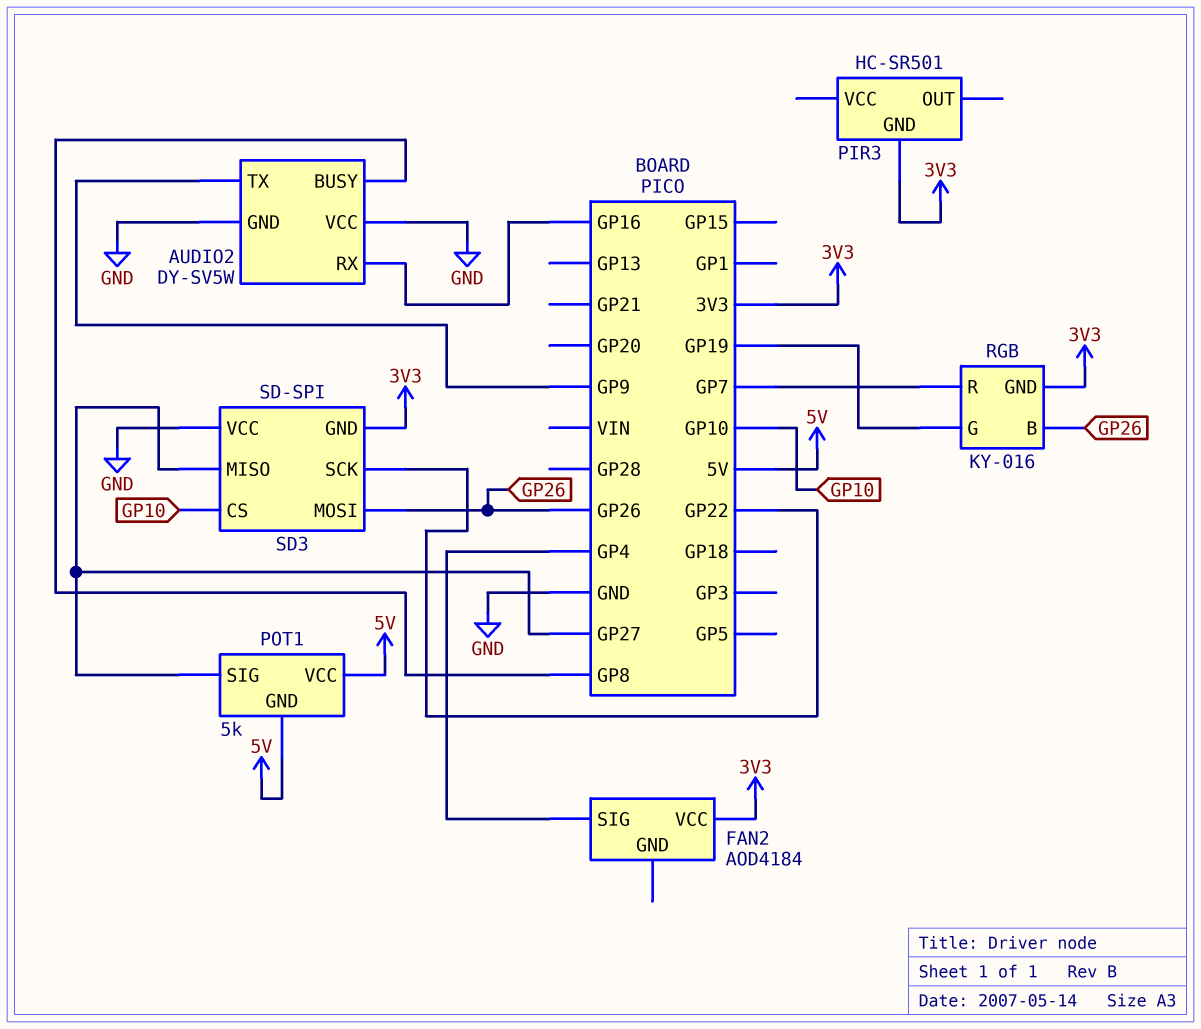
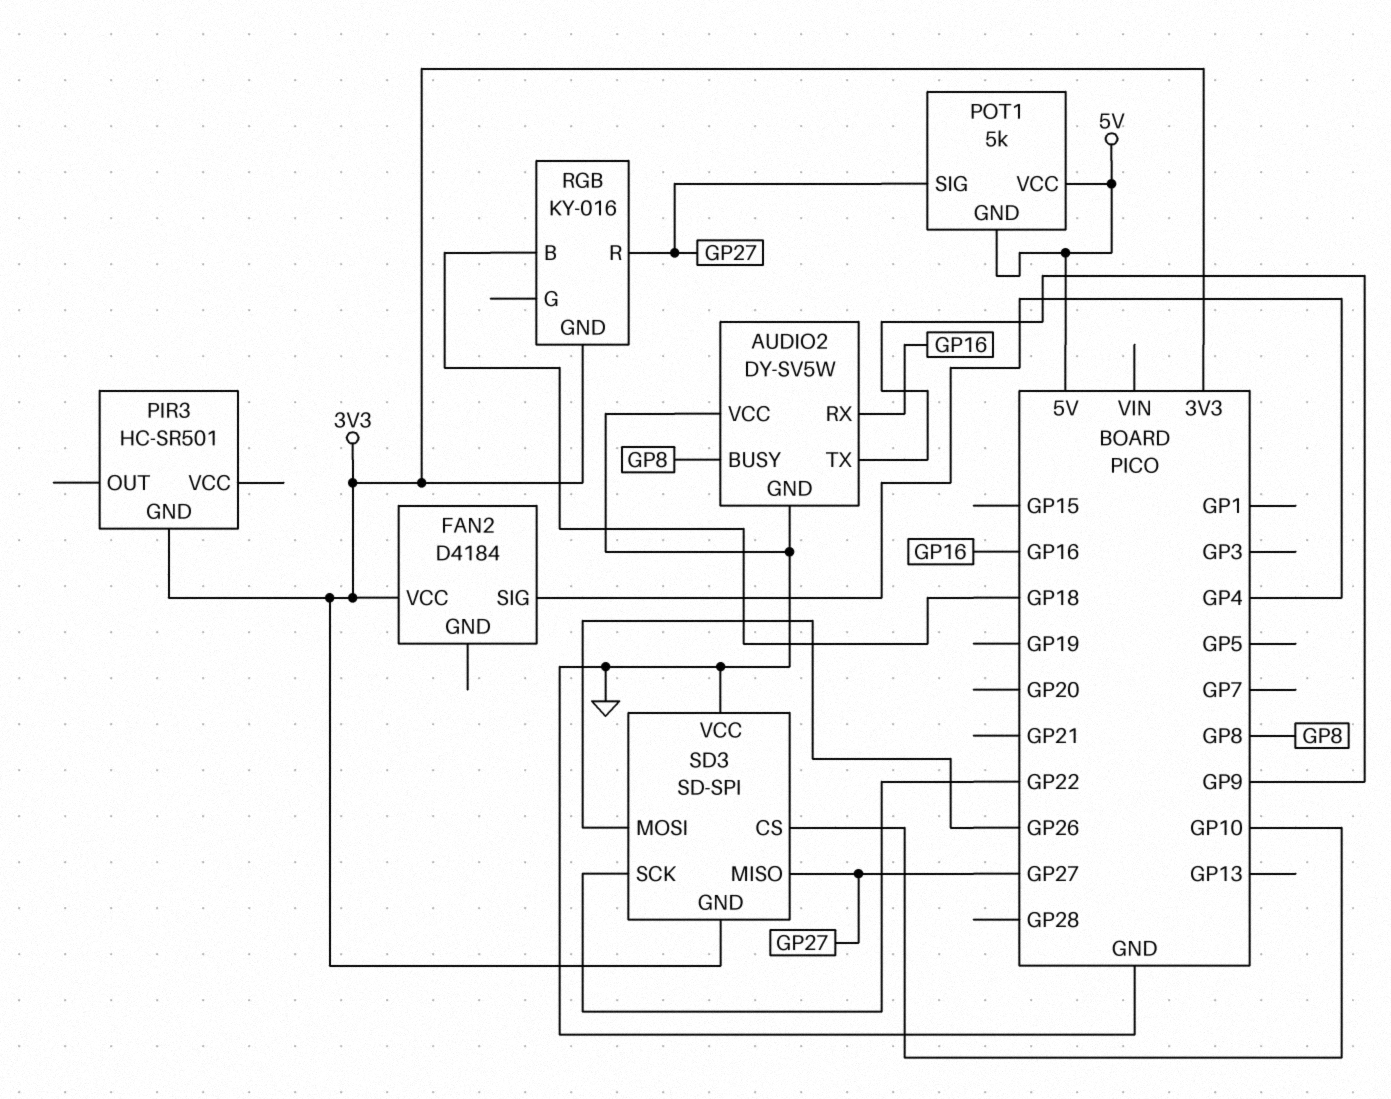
FAN2: AOD4184 -> D4184
RGB pin B: GP26 -> GP18
RGB pin G: GP19 -> none
RGB pin R: GP7 -> GP27

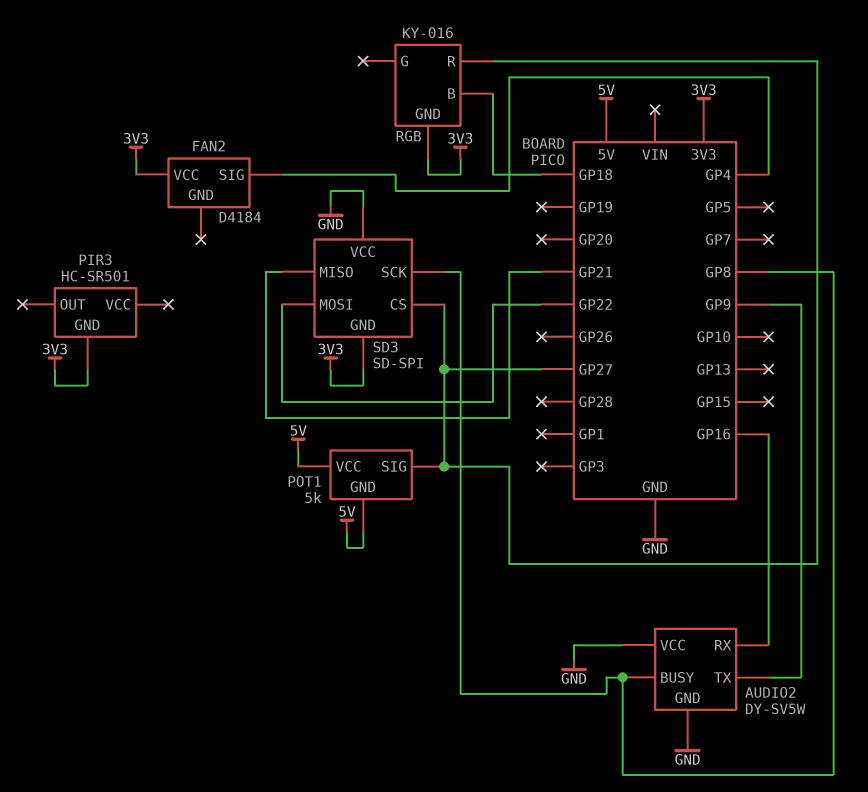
SD3 pin CS: GP10 -> GP27
SD3 pin MISO: GP27 -> GP21
SD3 pin MOSI: GP26 -> GP22
SD3 pin SCK: GP22 -> GP8

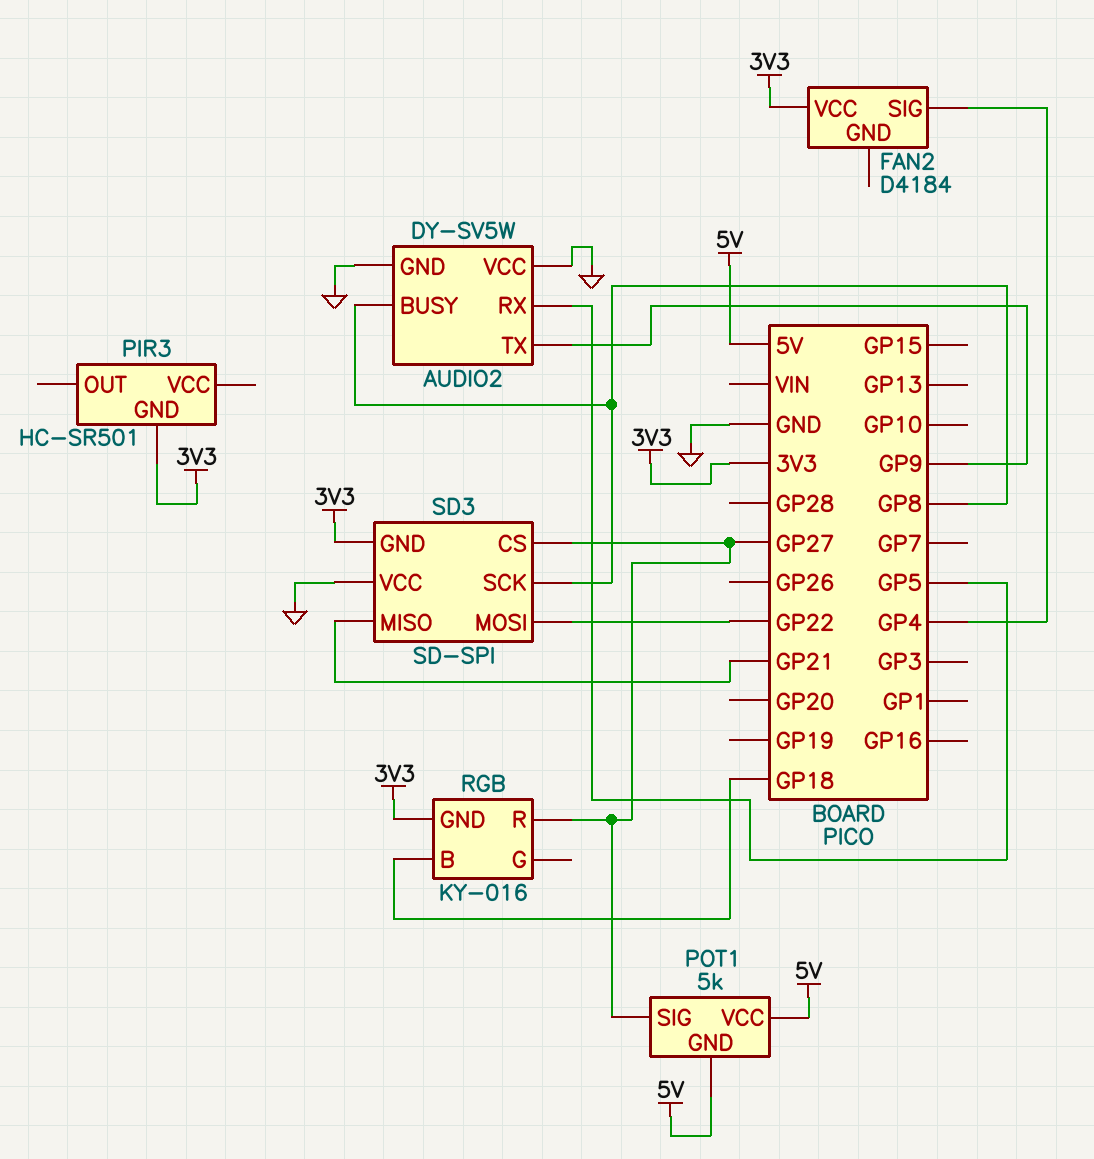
AUDIO2 pin RX: GP16 -> GP5

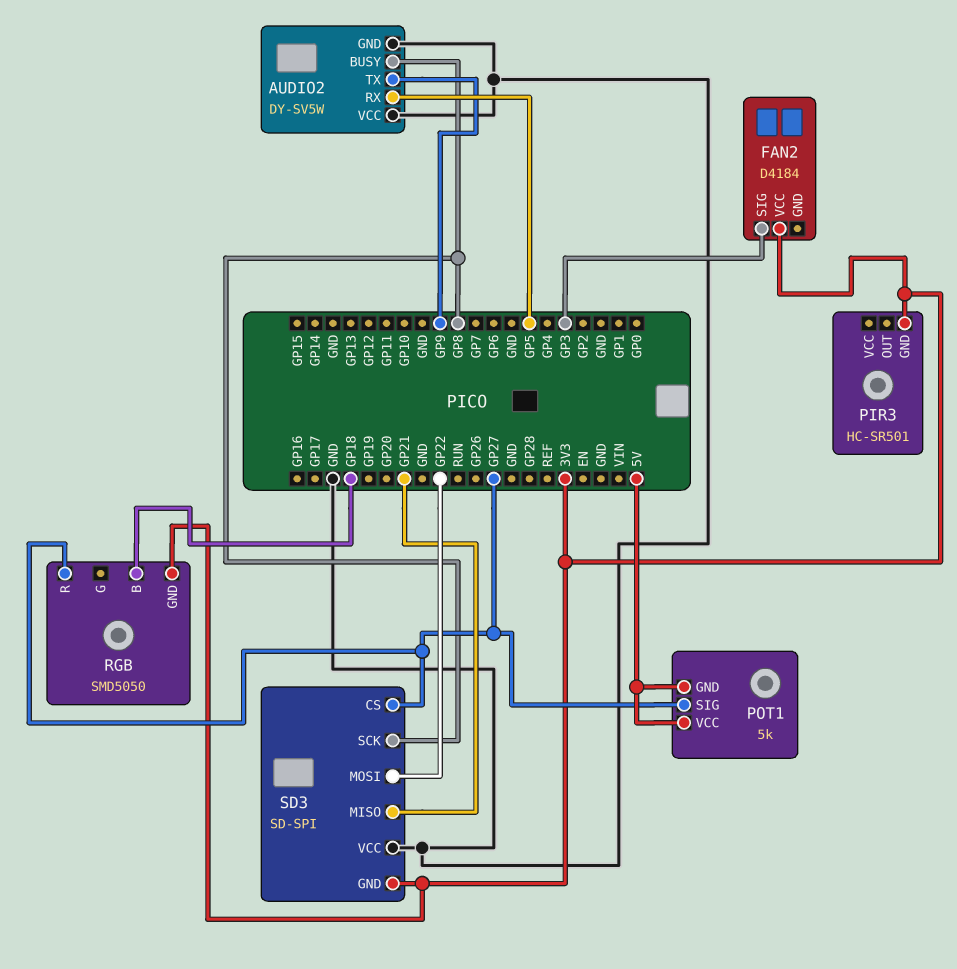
FAN2 pin SIG: GP4 -> GP3
RGB: KY-016 -> SMD5050

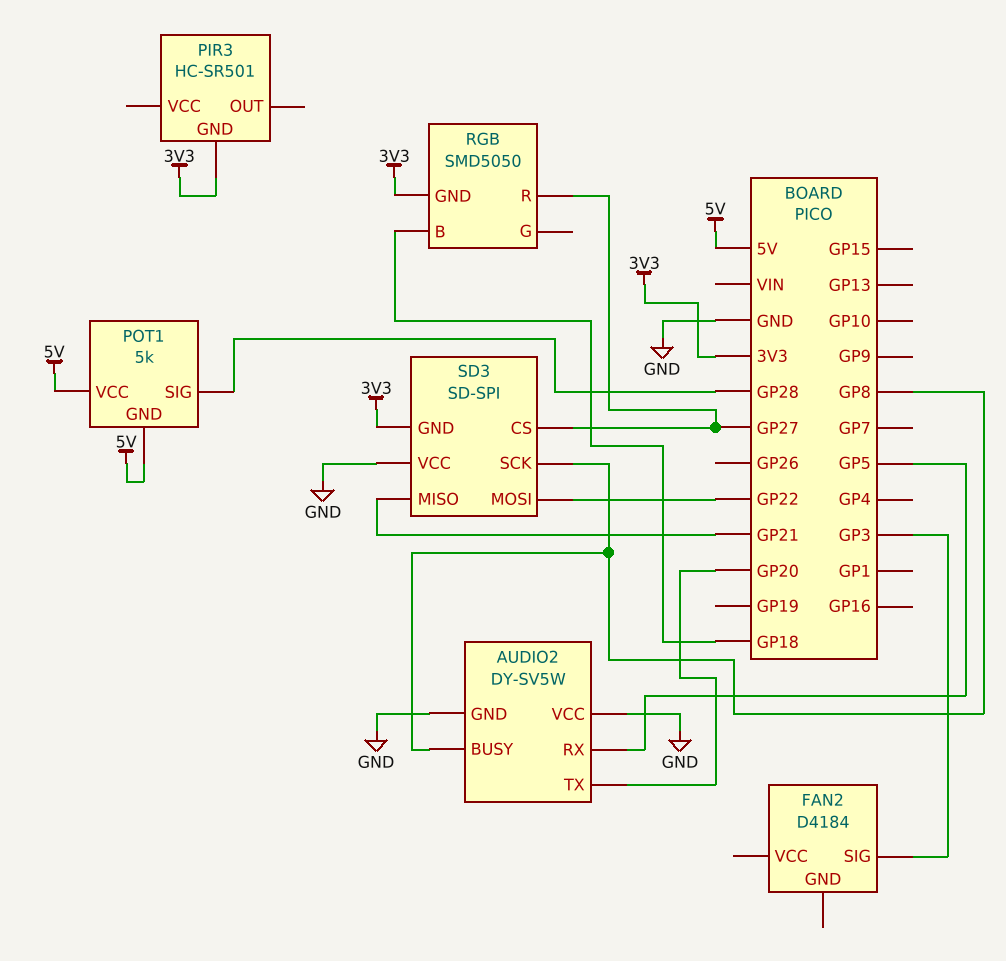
AUDIO2 pin TX: GP9 -> GP20
FAN2 pin VCC: 3V3 -> none
POT1 pin SIG: GP27 -> GP28

